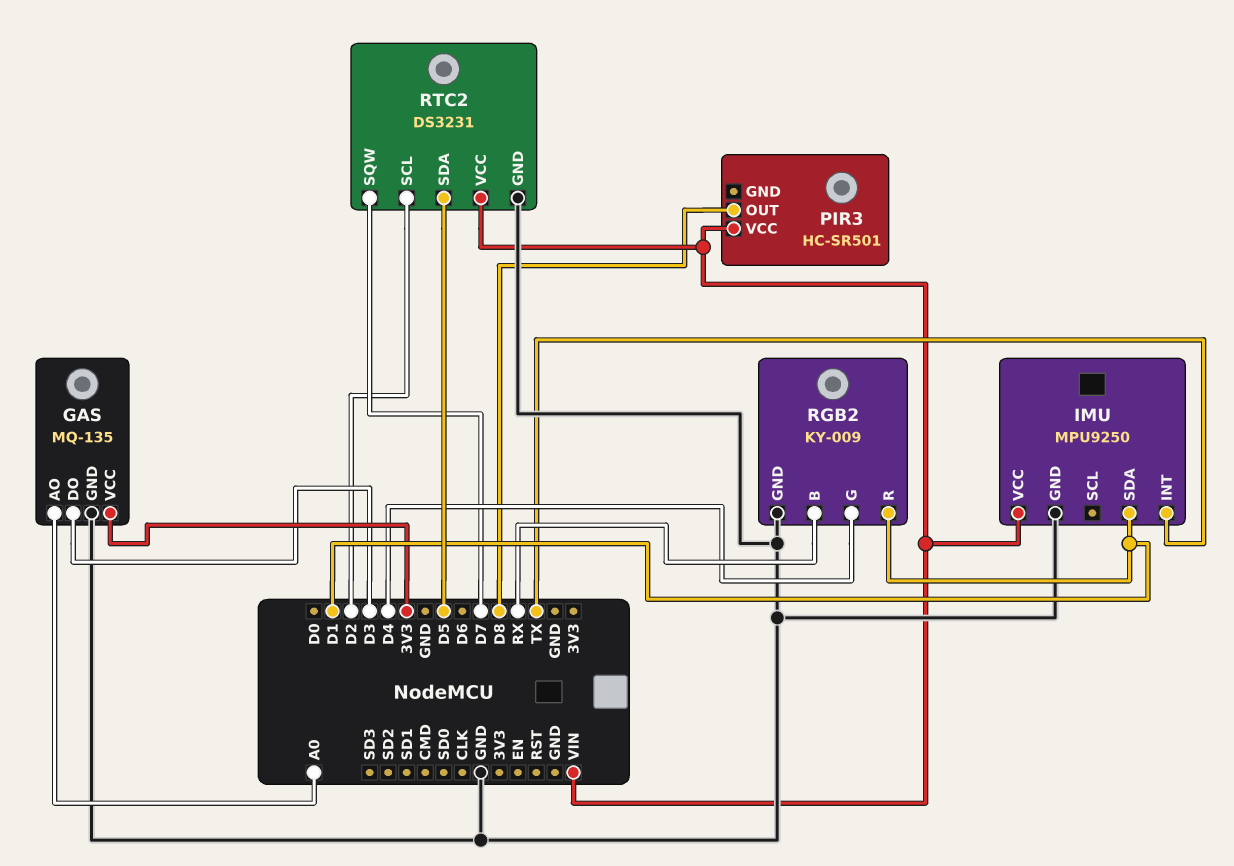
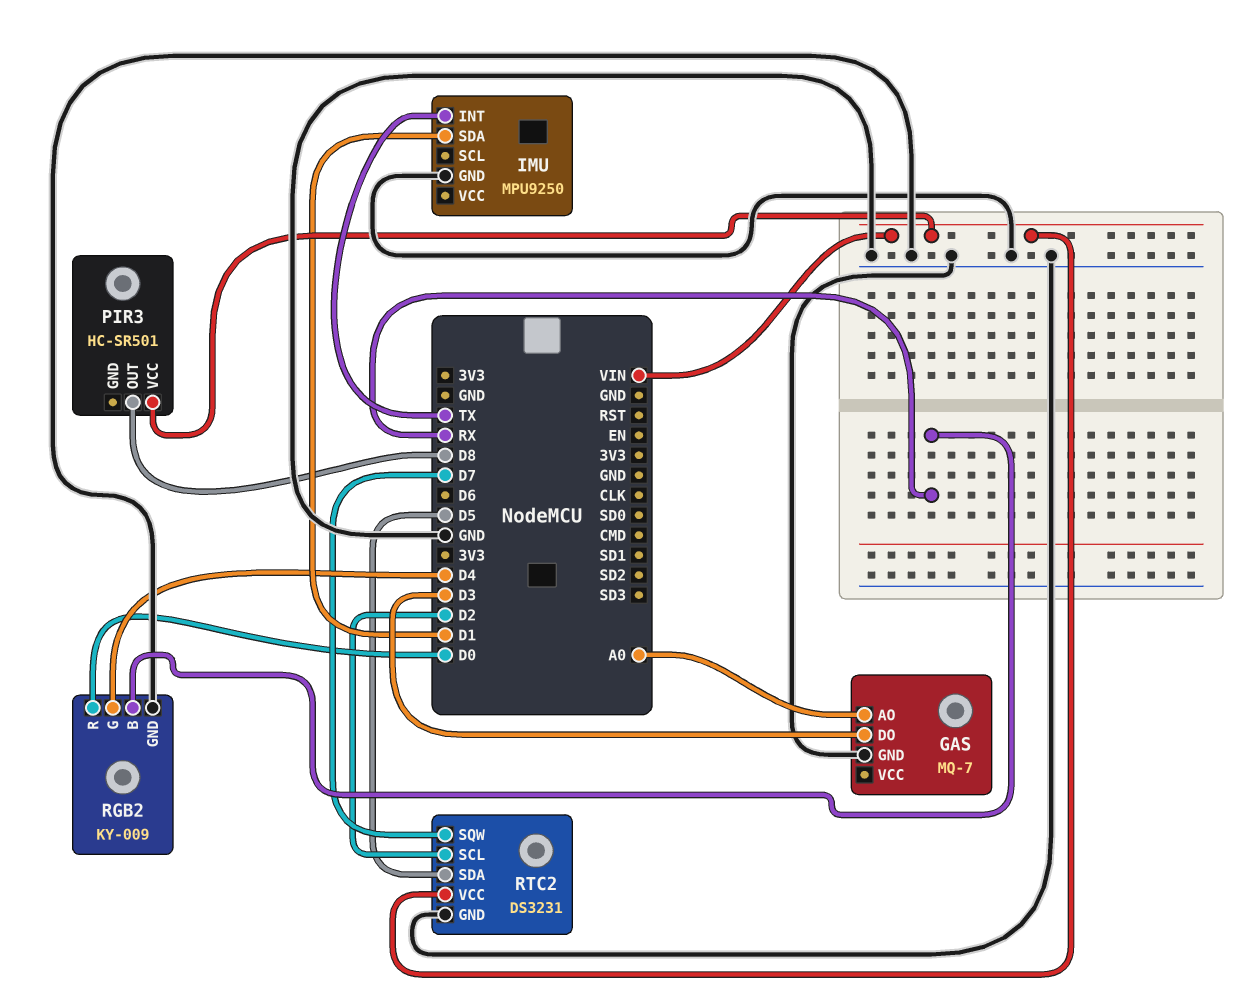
GAS: MQ-135 -> MQ-7
GAS pin VCC: 3V3 -> none
IMU pin VCC: VIN -> none
RGB2 pin R: D1 -> D0

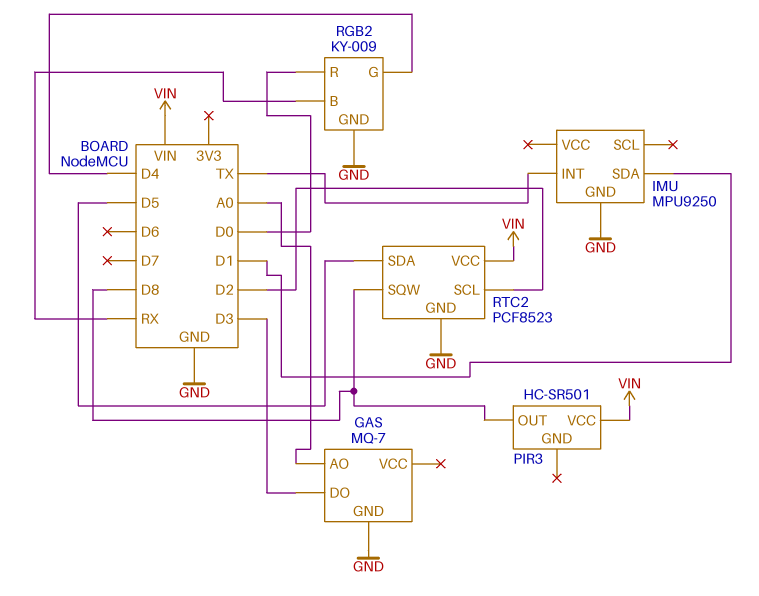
RTC2: DS3231 -> PCF8523
RTC2 pin SQW: D7 -> D8

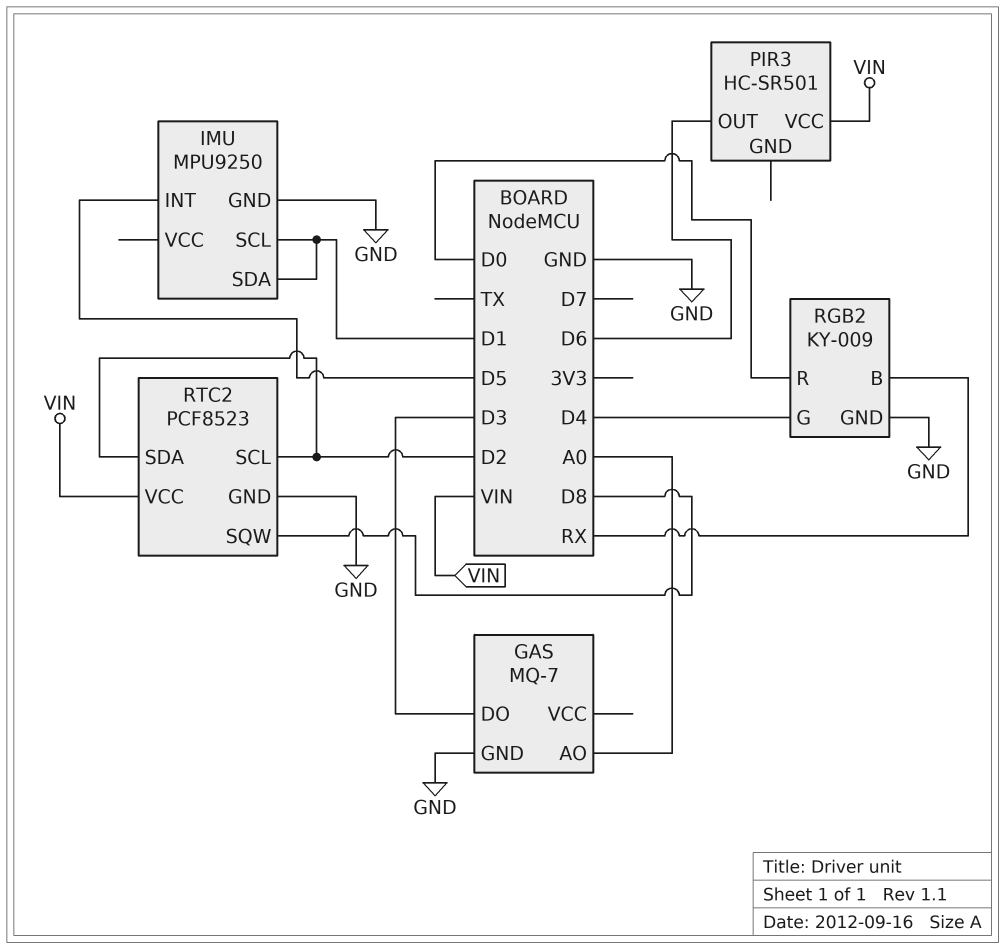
IMU pin INT: TX -> D5
IMU pin SCL: none -> D1
PIR3 pin OUT: D8 -> D6
RTC2 pin SDA: D5 -> D2

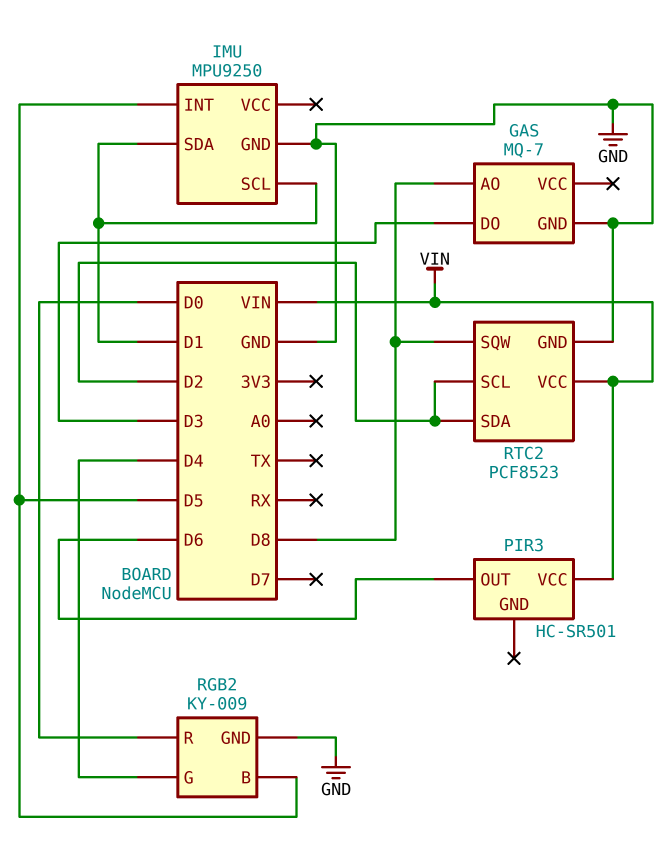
GAS pin AO: A0 -> D8
RGB2 pin B: RX -> D5

